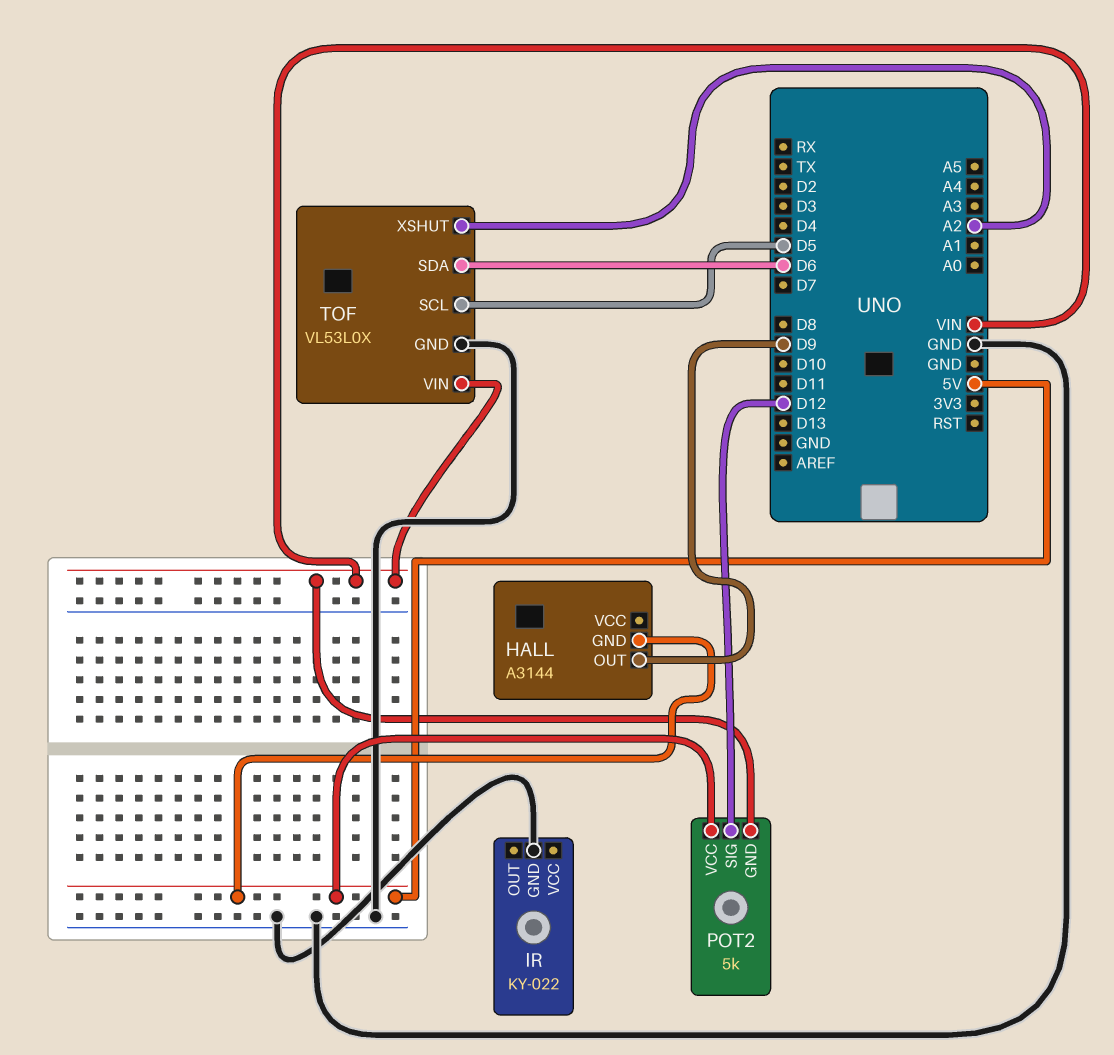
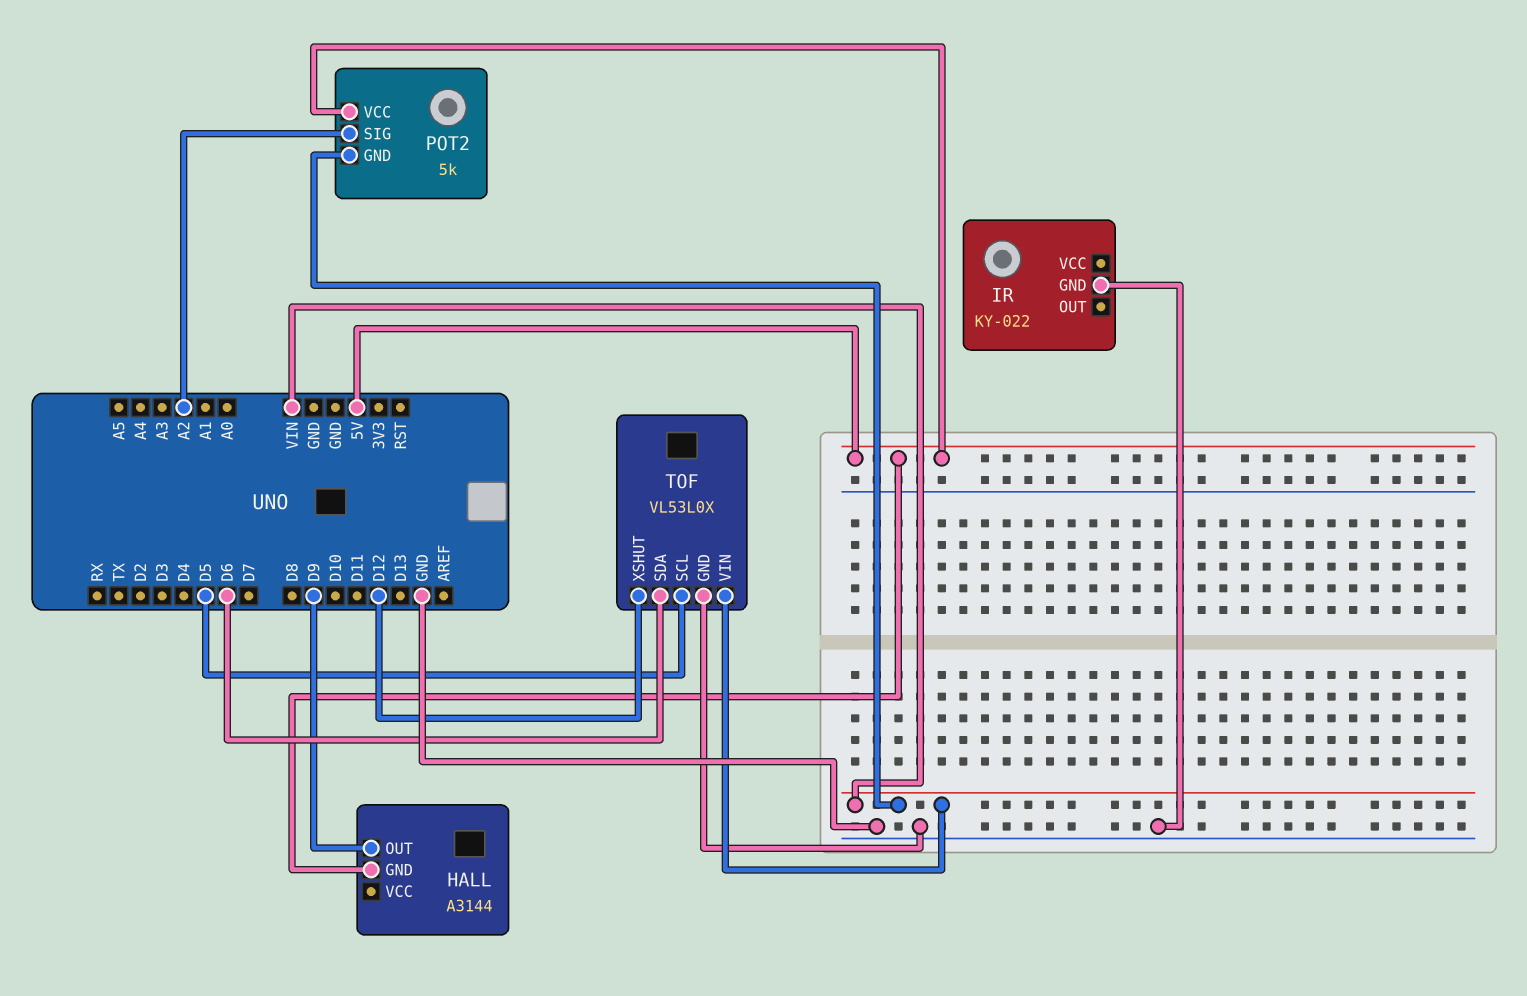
POT2 pin SIG: D12 -> A2
TOF pin XSHUT: A2 -> D12

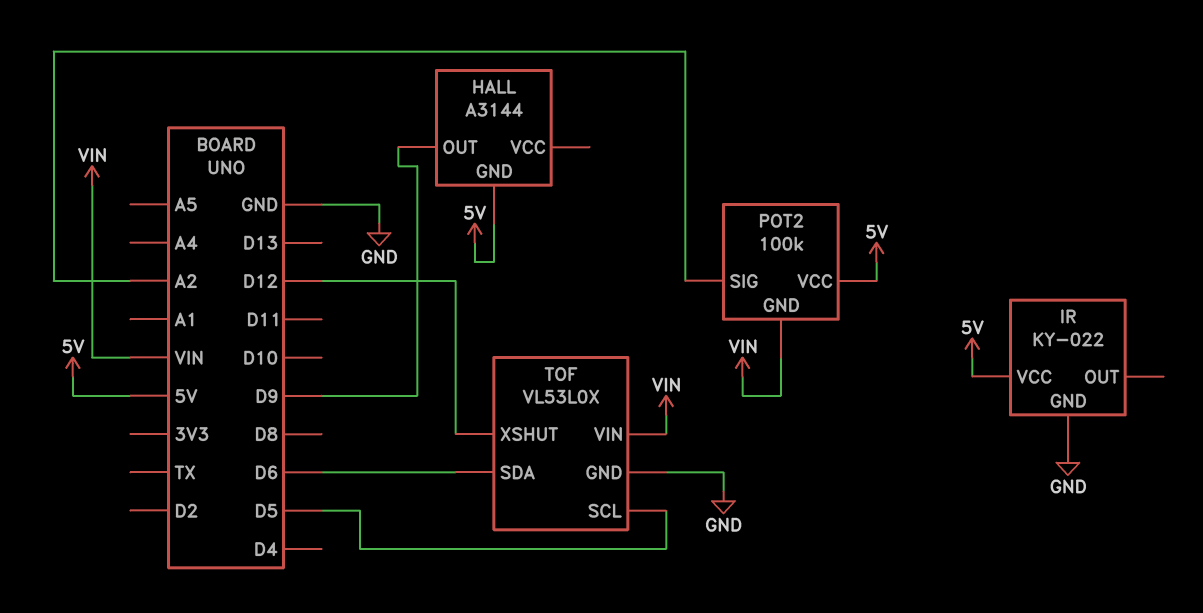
IR pin VCC: none -> 5V
POT2: 5k -> 100k

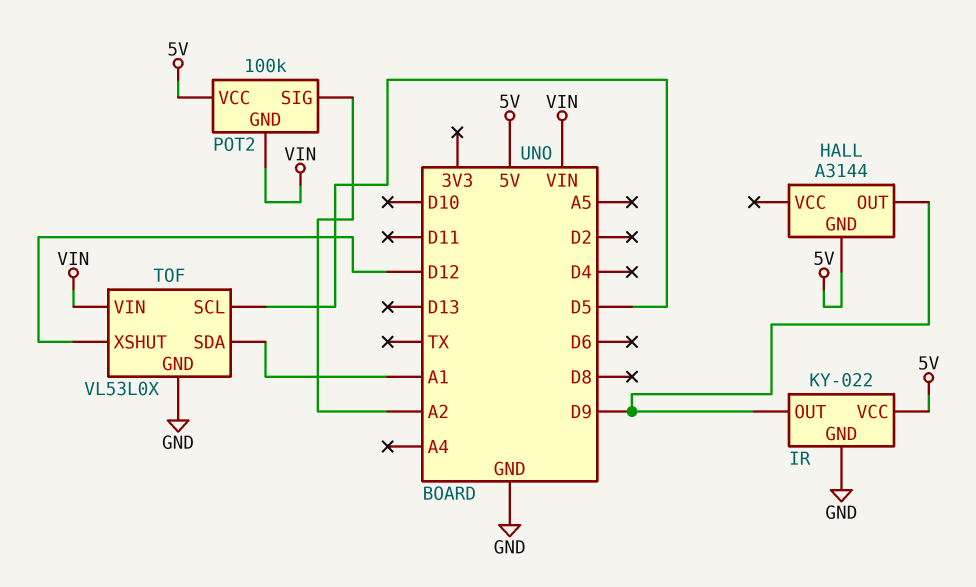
IR pin OUT: none -> D9
TOF pin SDA: D6 -> A1

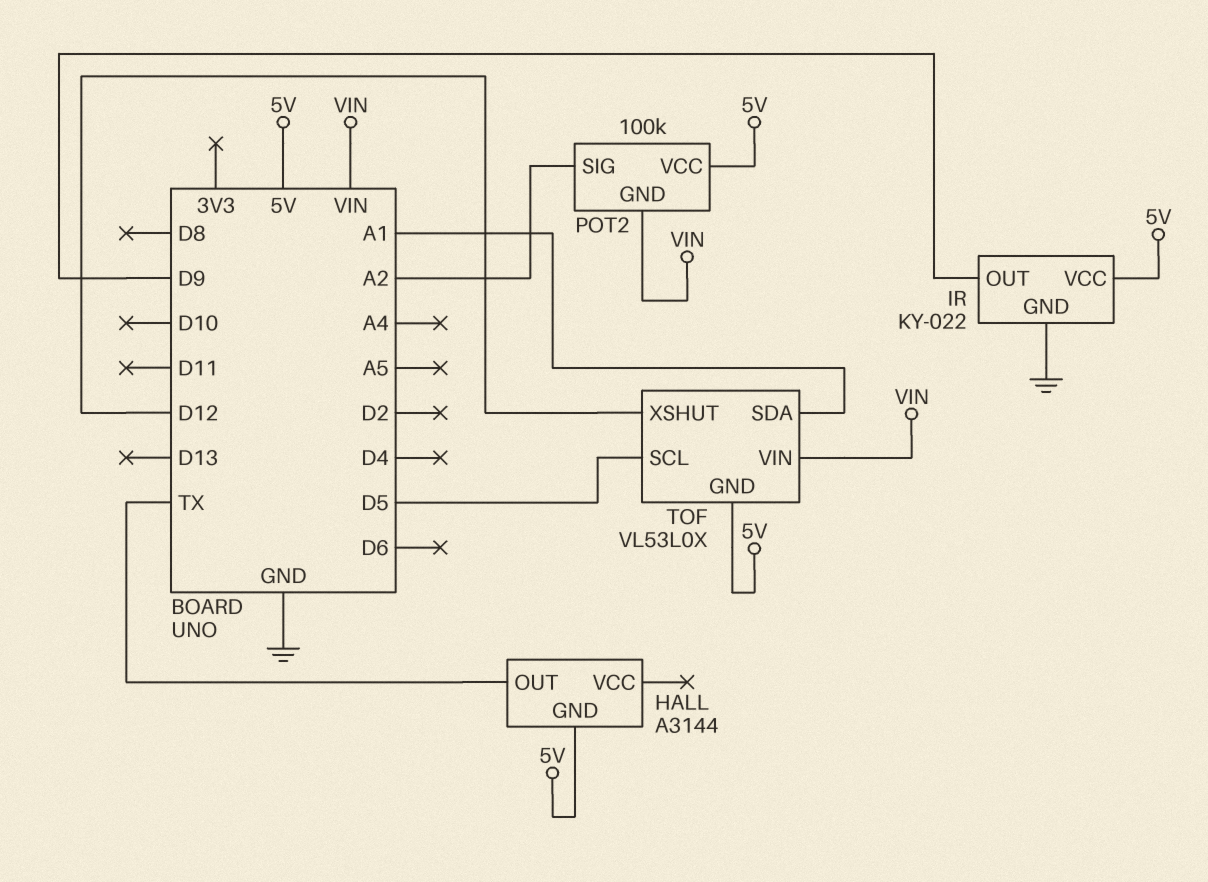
HALL pin OUT: D9 -> TX
TOF pin GND: GND -> 5V

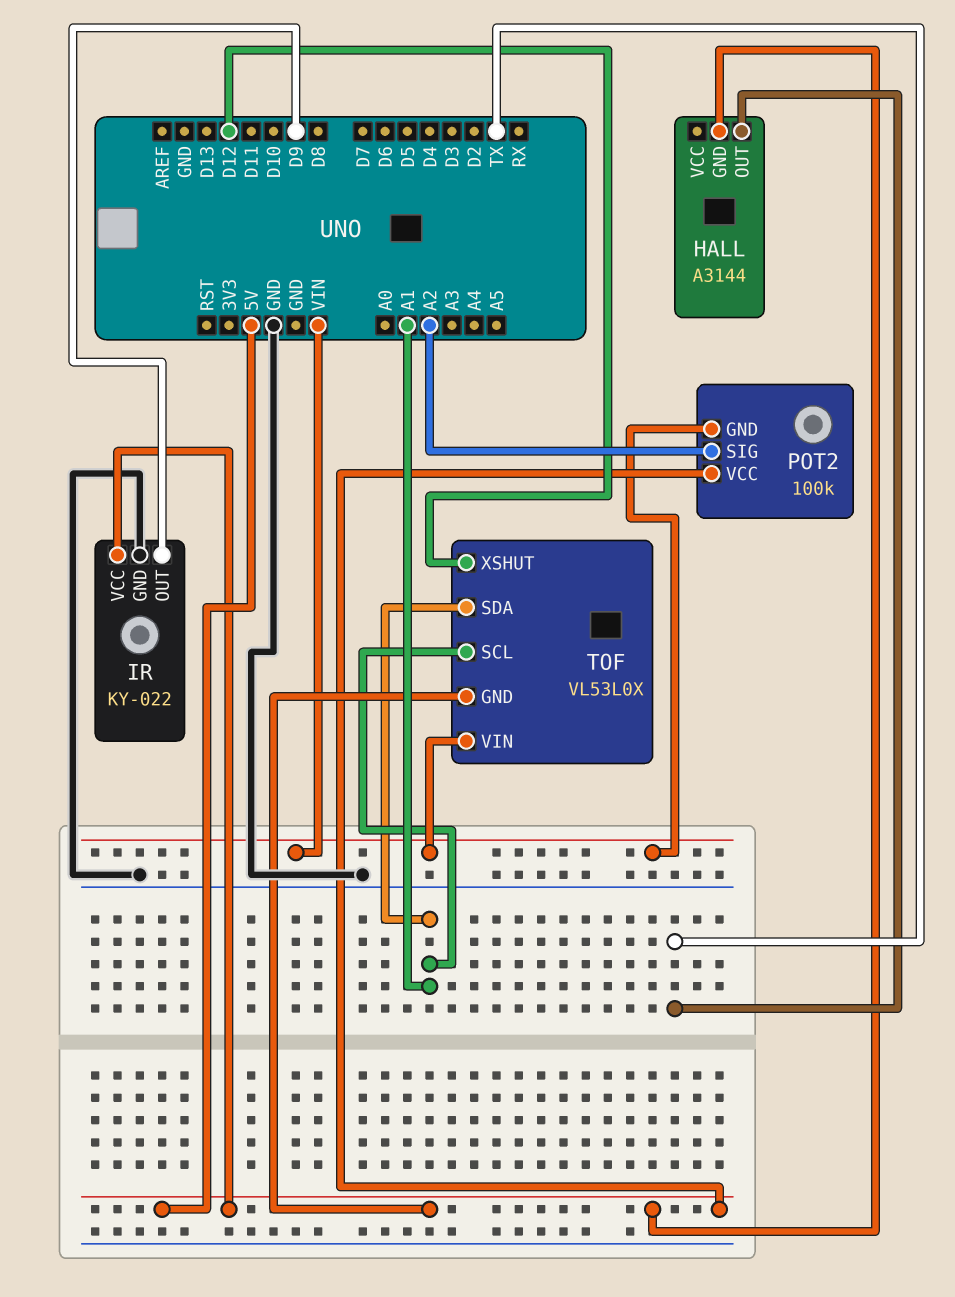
TOF pin SCL: D5 -> A1

